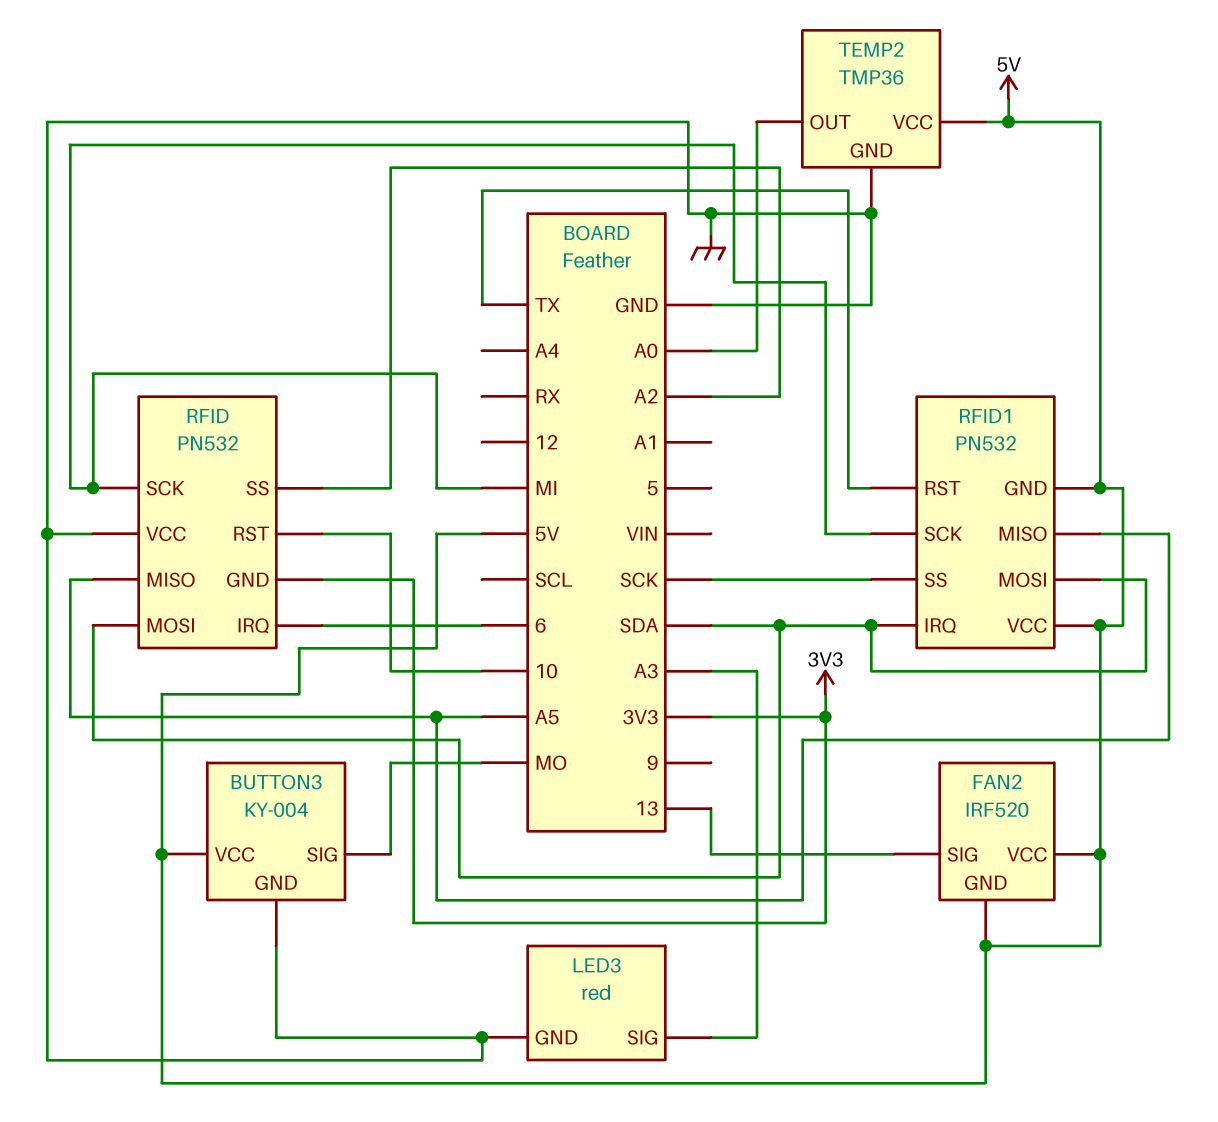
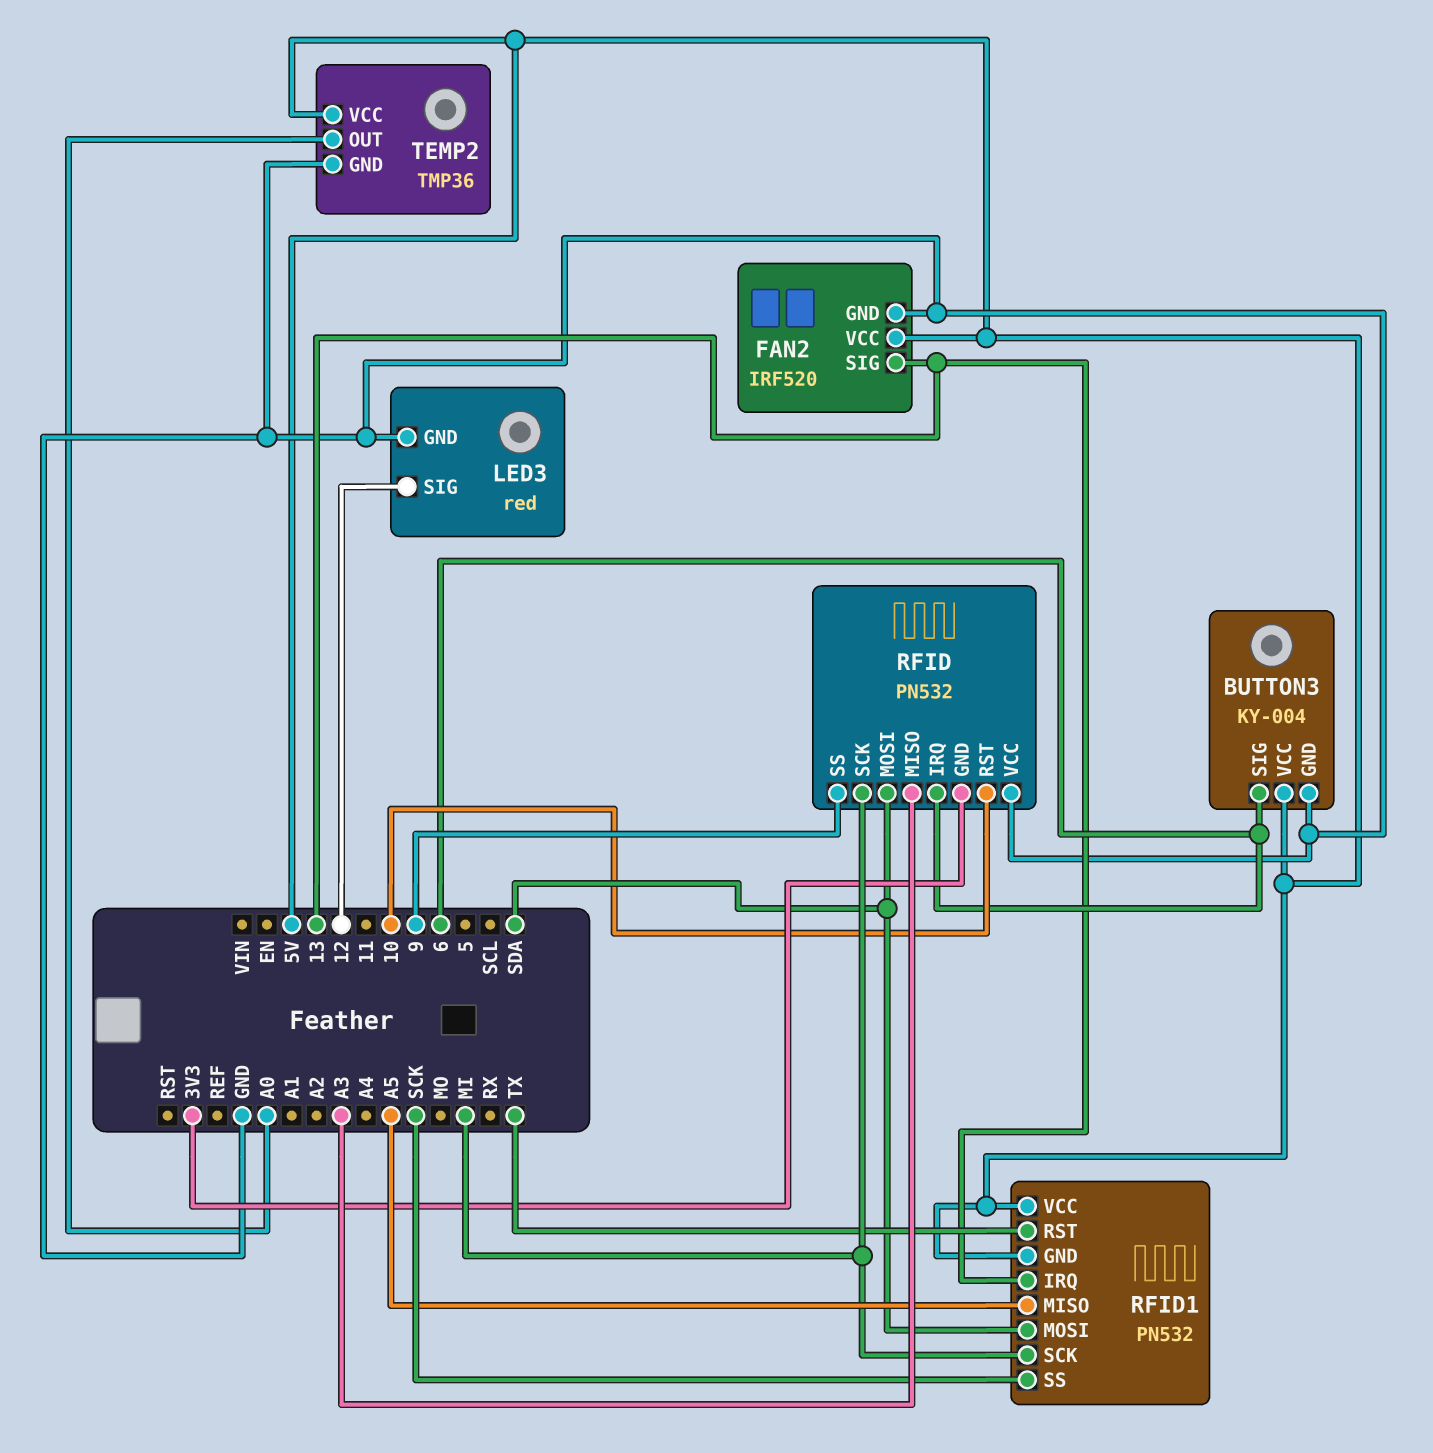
BUTTON3 pin SIG: MO -> 6
FAN2 pin GND: 5V -> GND
LED3 pin SIG: A3 -> 12
RFID pin MISO: A5 -> A3
RFID pin SS: A2 -> 9
RFID1 pin IRQ: SDA -> 13

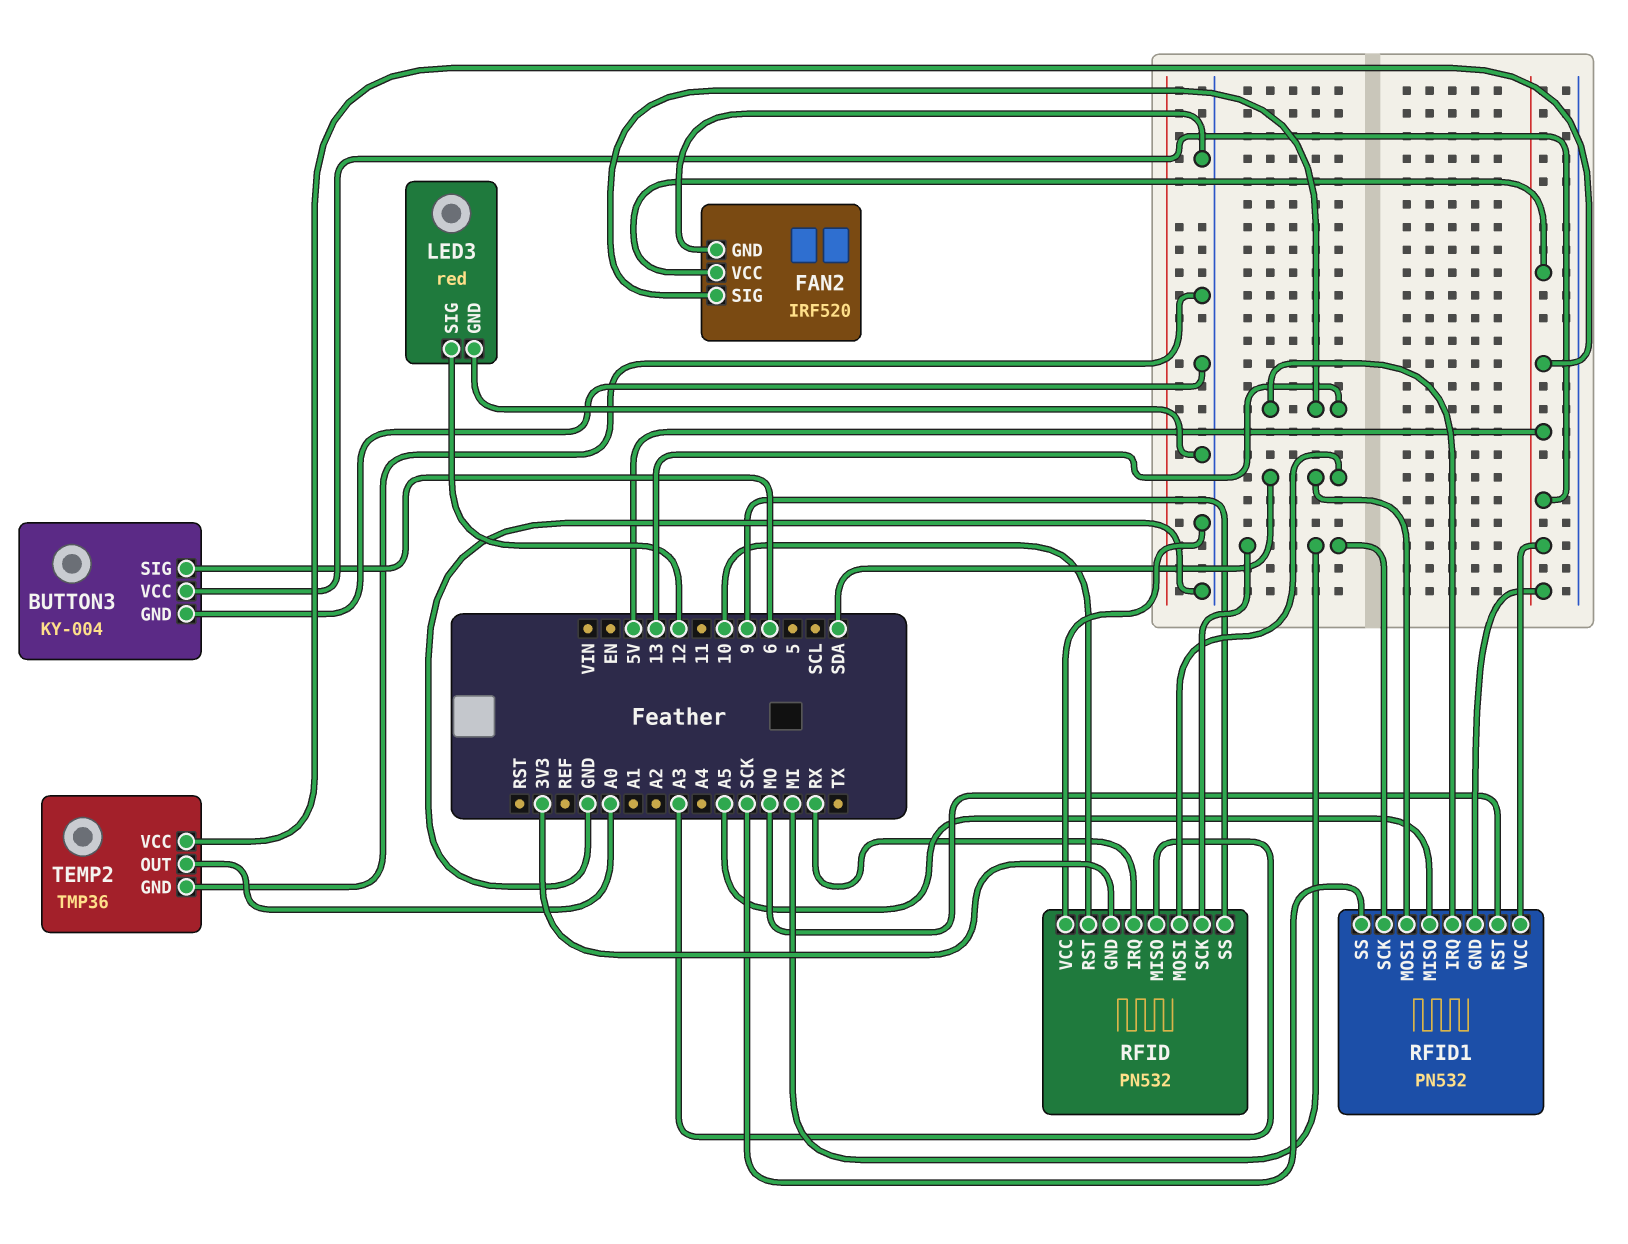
RFID pin IRQ: 6 -> RX
RFID1 pin RST: TX -> MO

